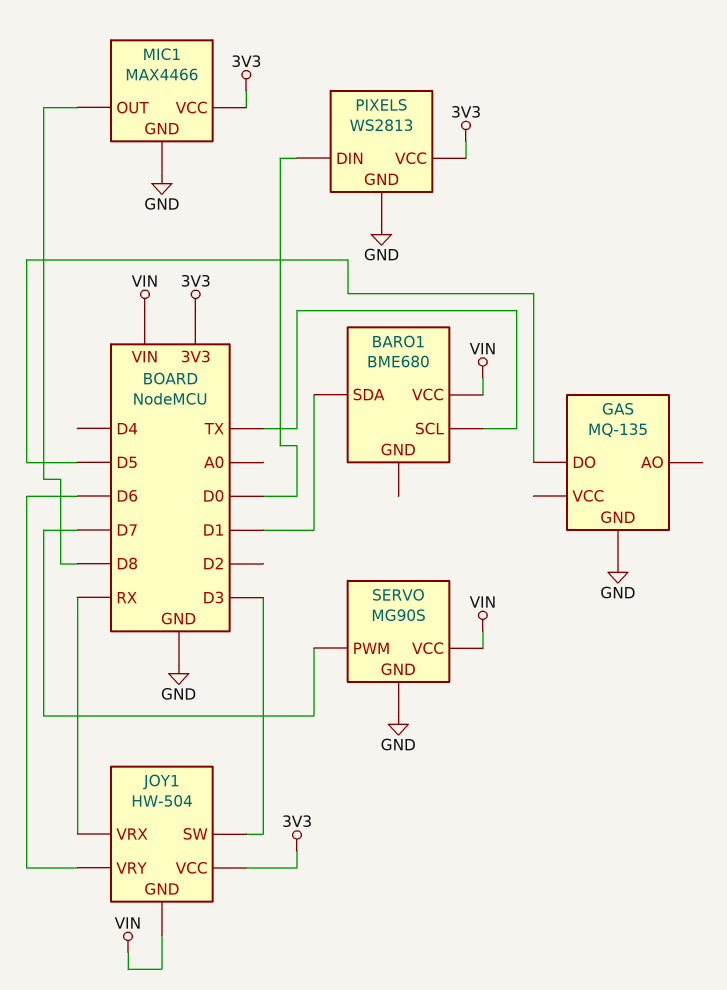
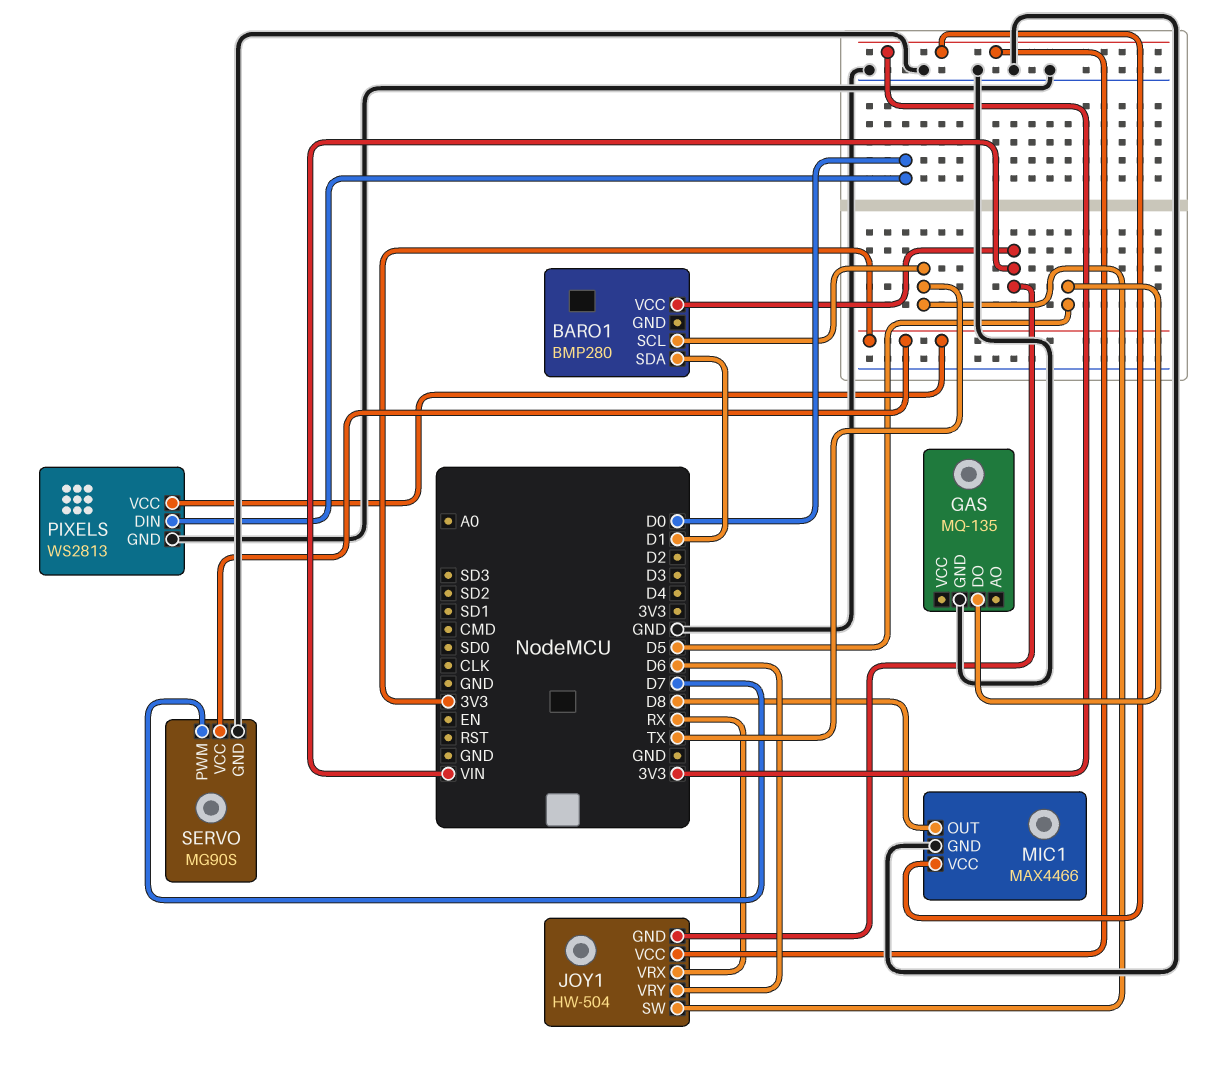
BARO1: BME680 -> BMP280
JOY1 pin SW: D3 -> TX
SERVO pin VCC: VIN -> 3V3

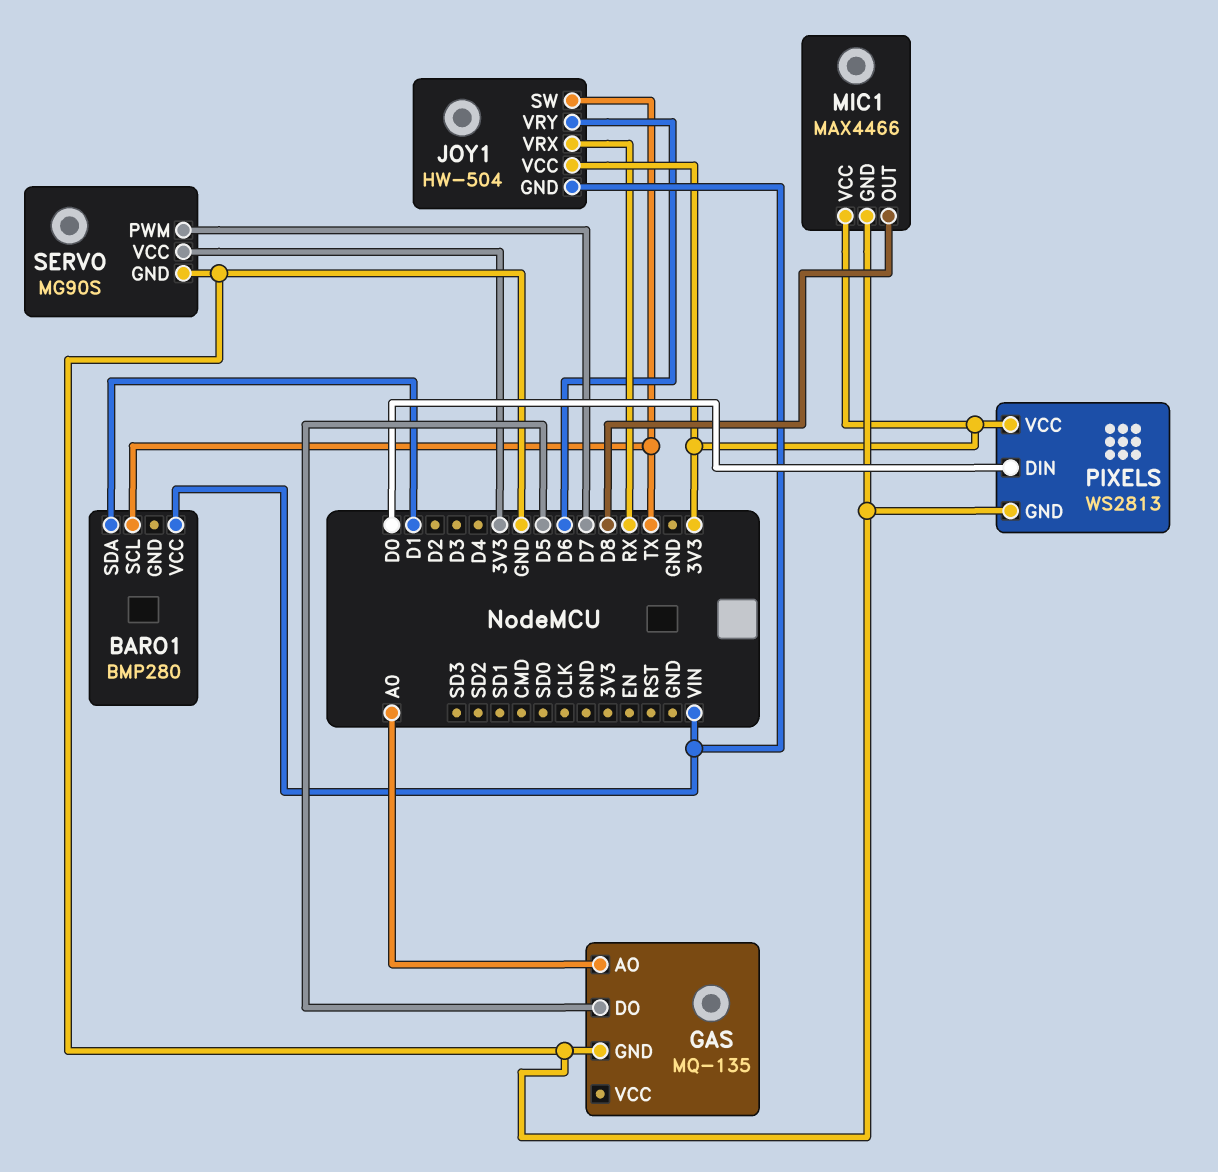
GAS pin AO: none -> A0

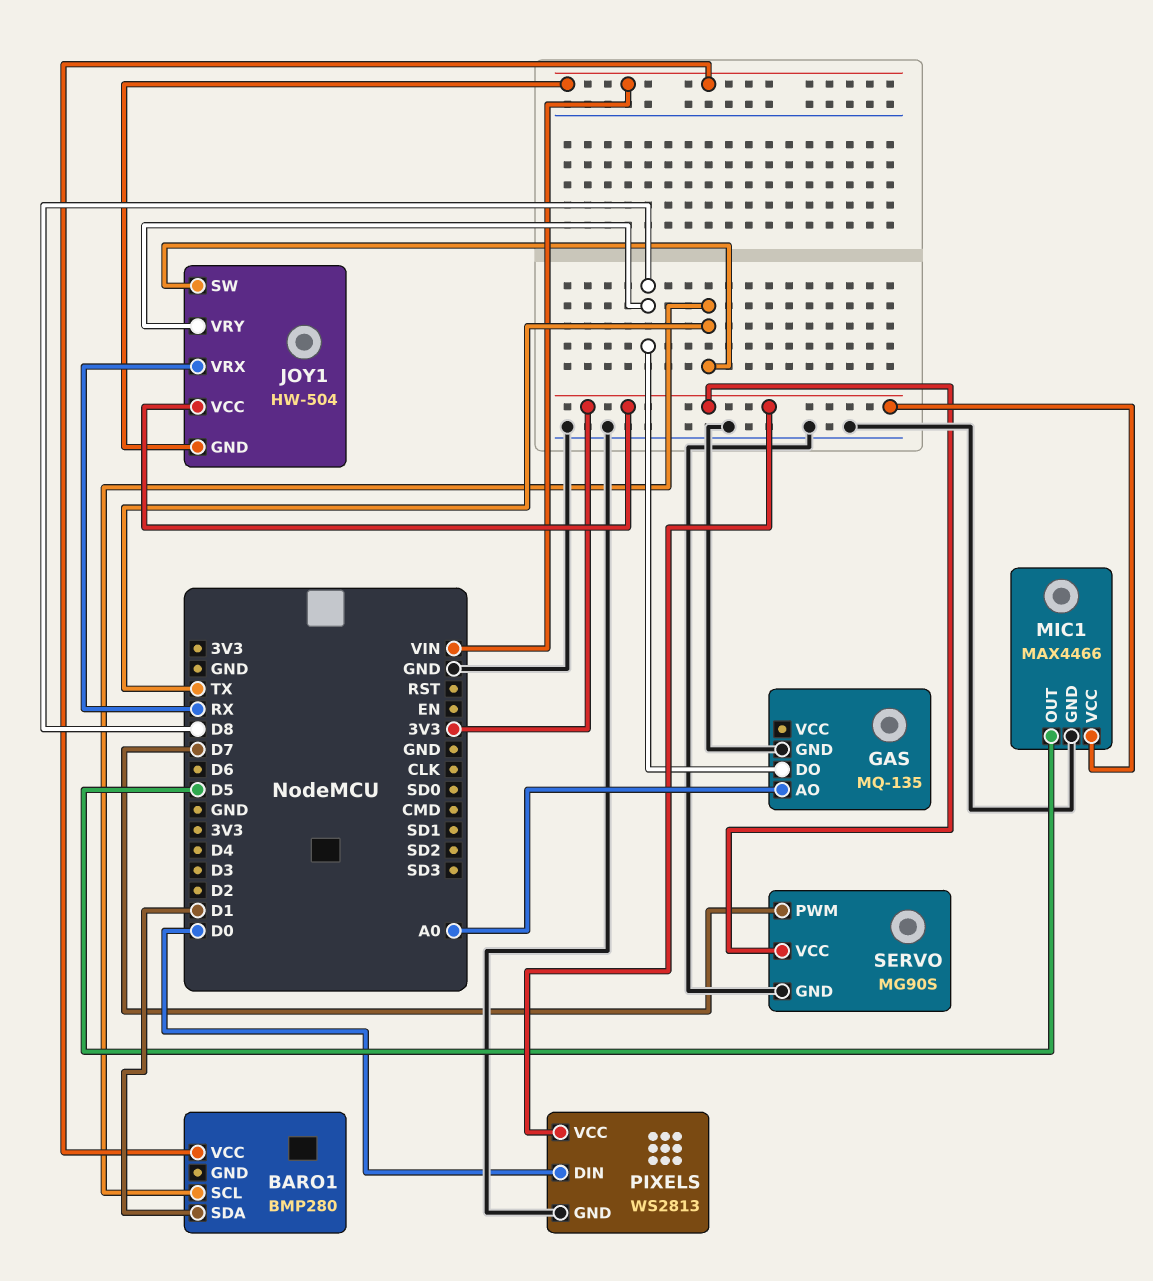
GAS pin DO: D5 -> D8
JOY1 pin VRY: D6 -> D8
MIC1 pin OUT: D8 -> D5

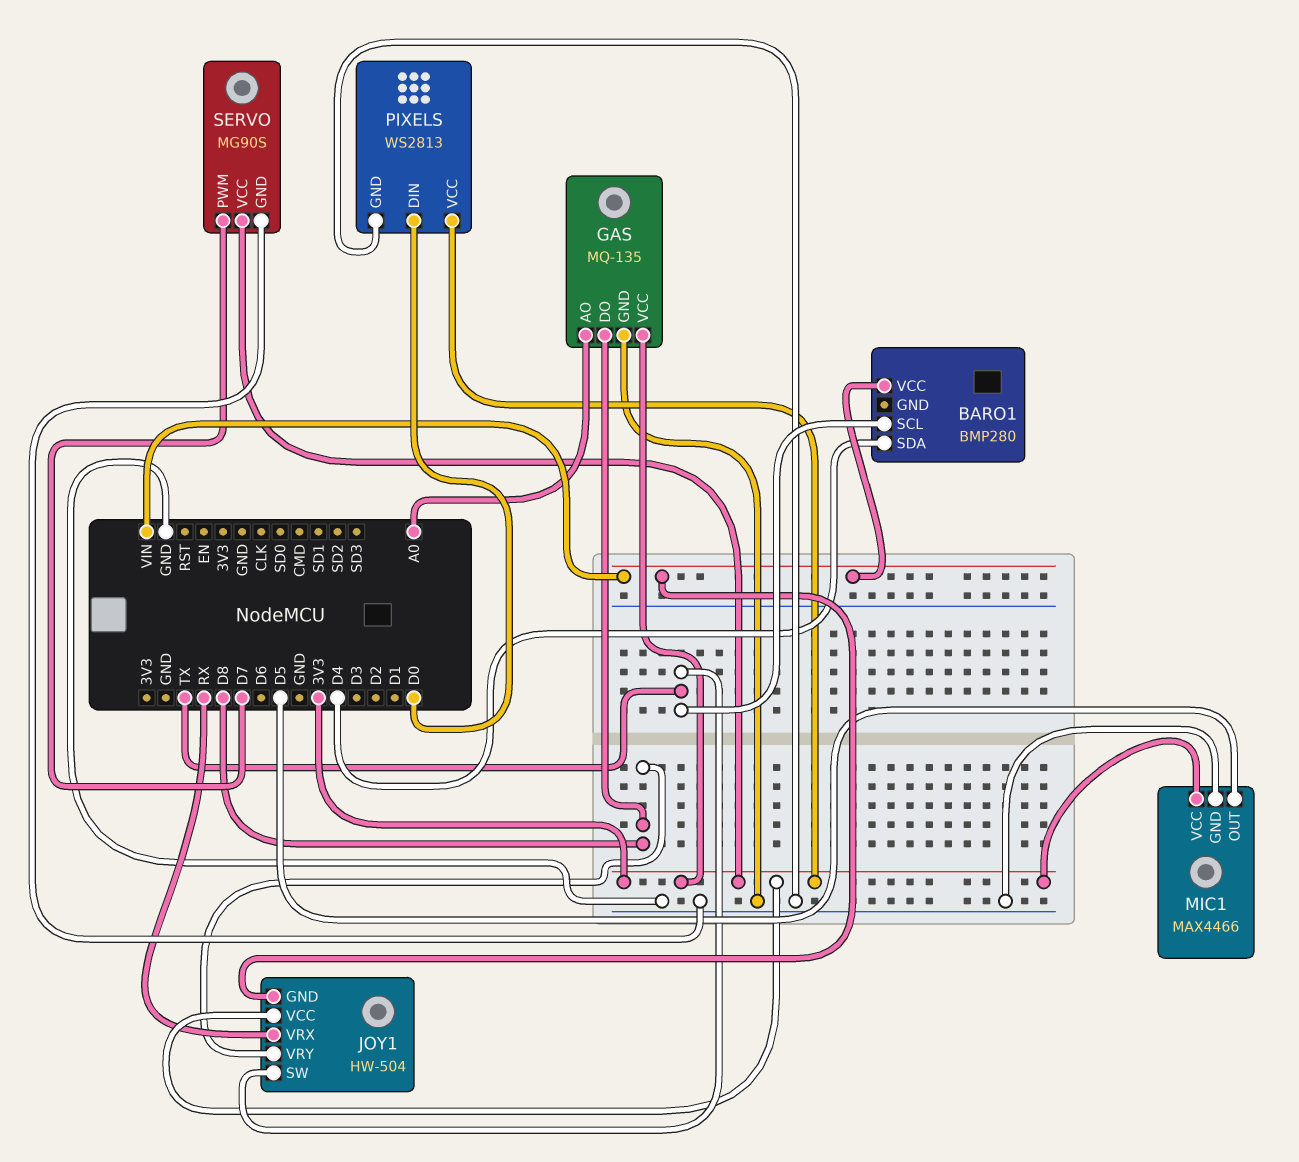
BARO1 pin SDA: D1 -> D4
GAS pin VCC: none -> 3V3

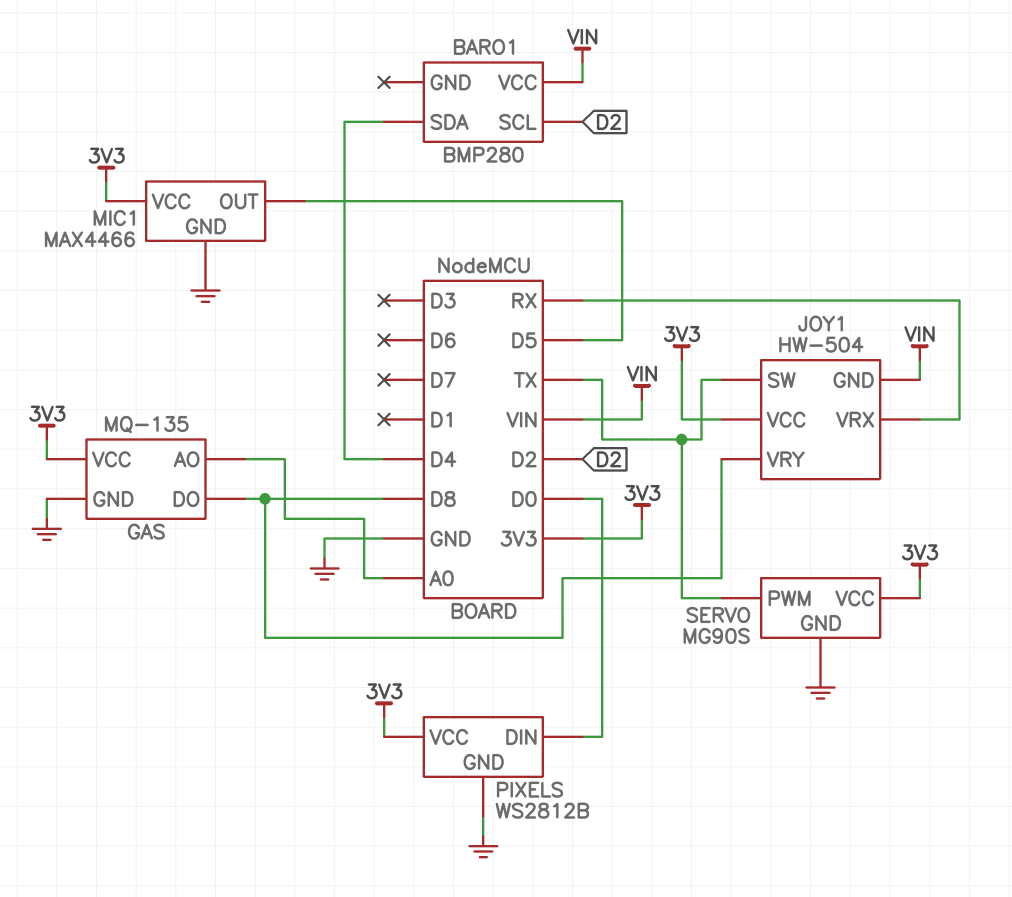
BARO1 pin SCL: TX -> D2
PIXELS: WS2813 -> WS2812B
SERVO pin PWM: D7 -> TX

